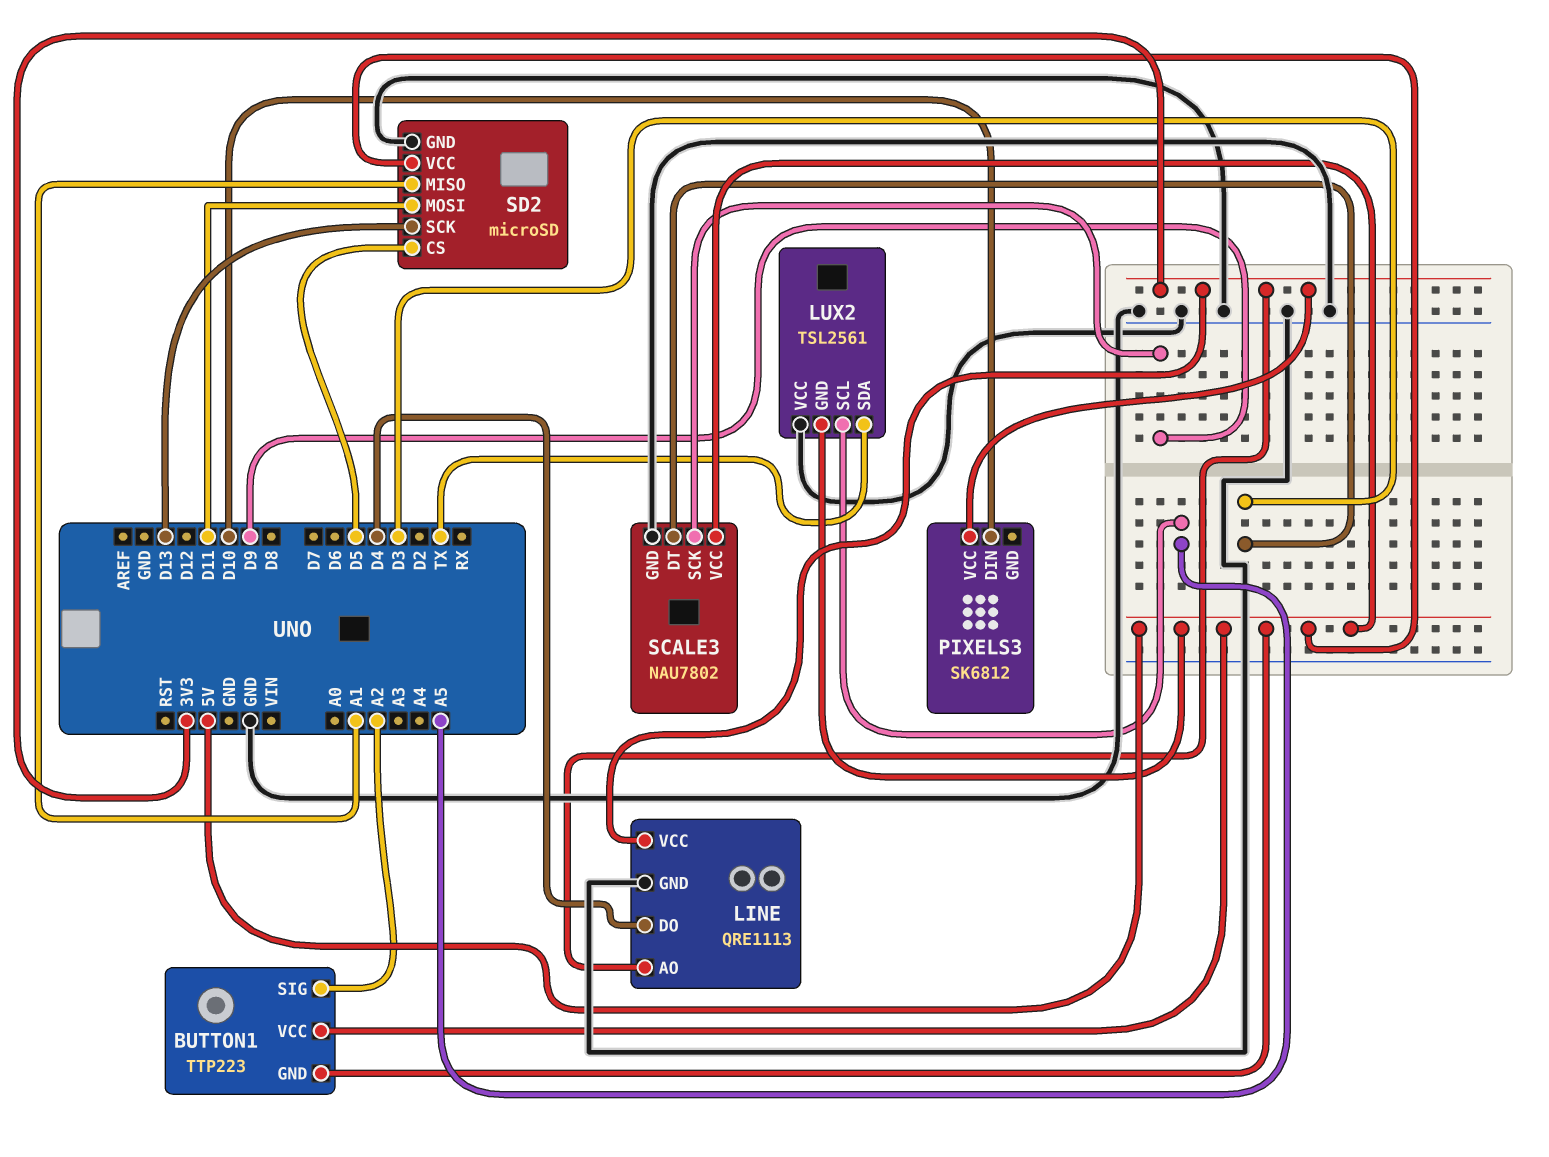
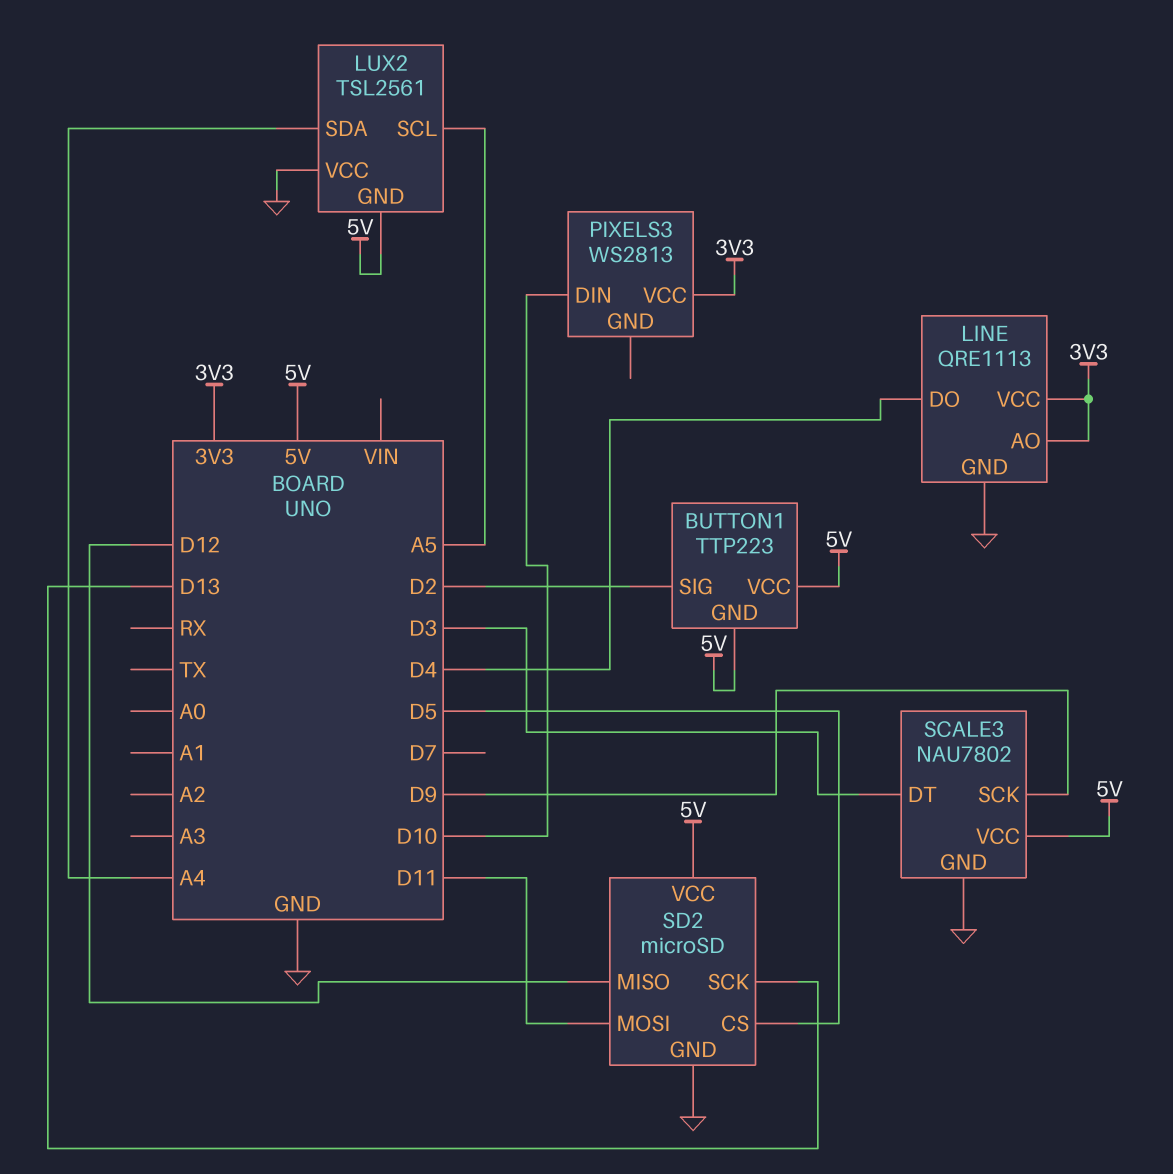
BUTTON1 pin SIG: A2 -> D2
LUX2 pin SDA: TX -> A4
PIXELS3: SK6812 -> WS2813
SD2 pin MISO: A1 -> D12

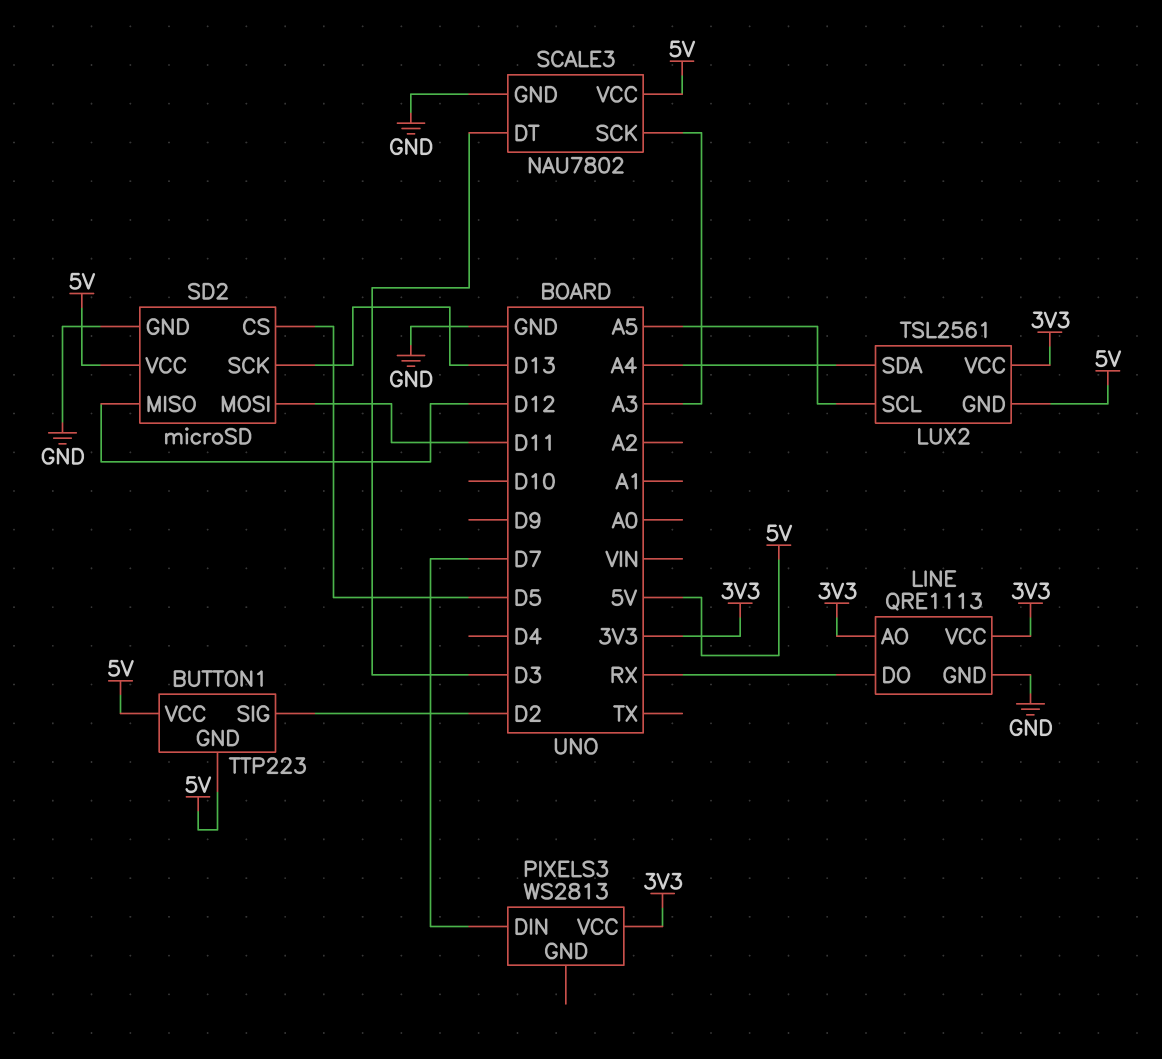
LINE pin DO: D4 -> RX
LUX2 pin VCC: GND -> 3V3
PIXELS3 pin DIN: D10 -> D7
SCALE3 pin SCK: D9 -> A3

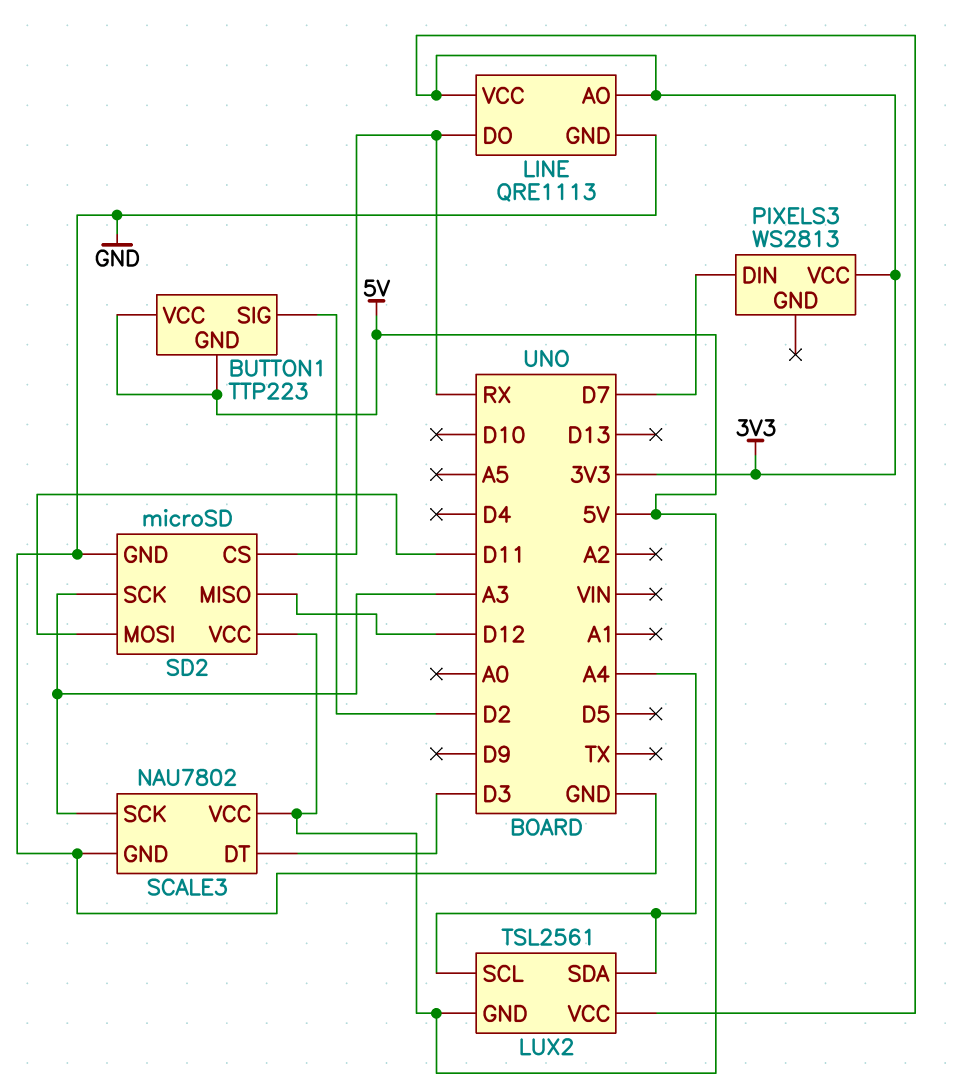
LUX2 pin SCL: A5 -> A4
SD2 pin CS: D5 -> RX
SD2 pin SCK: D13 -> A3

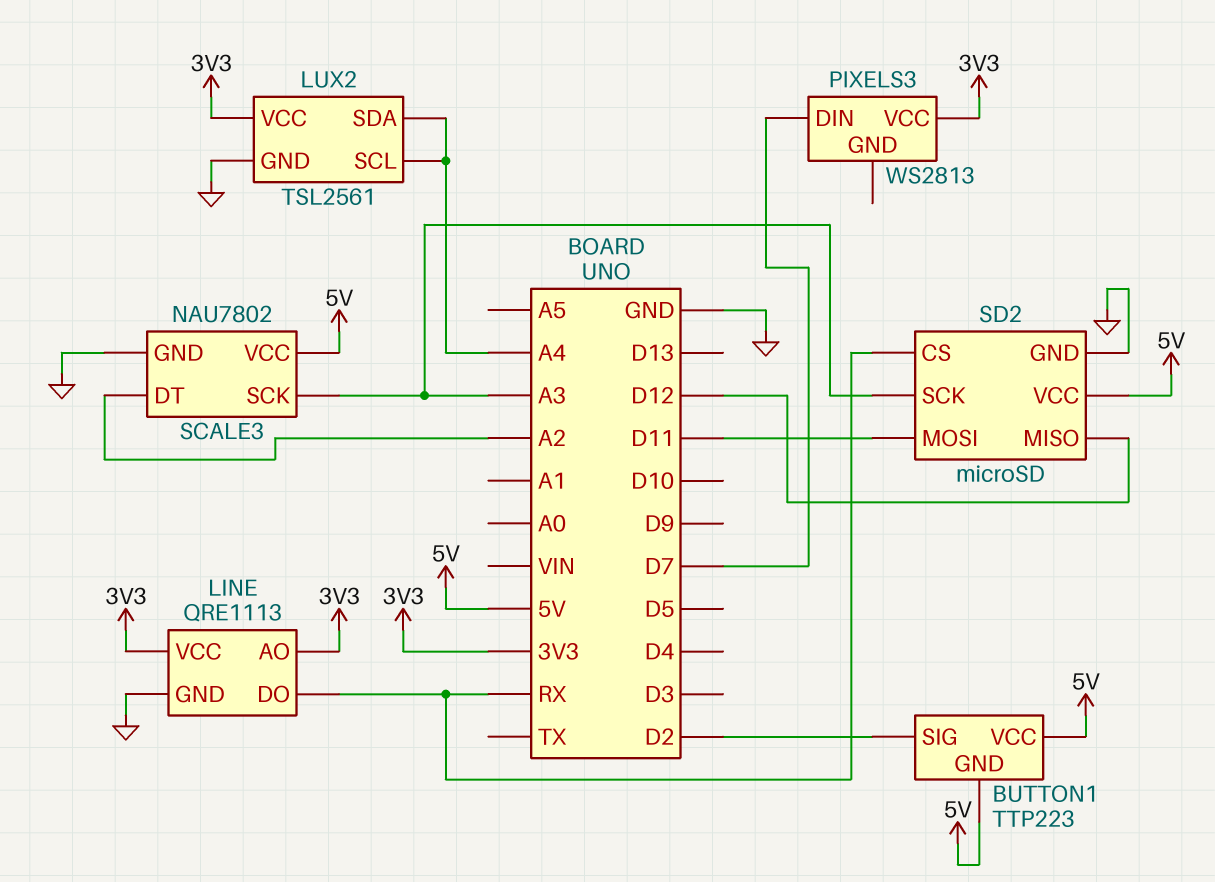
LUX2 pin GND: 5V -> GND
SCALE3 pin DT: D3 -> A2

